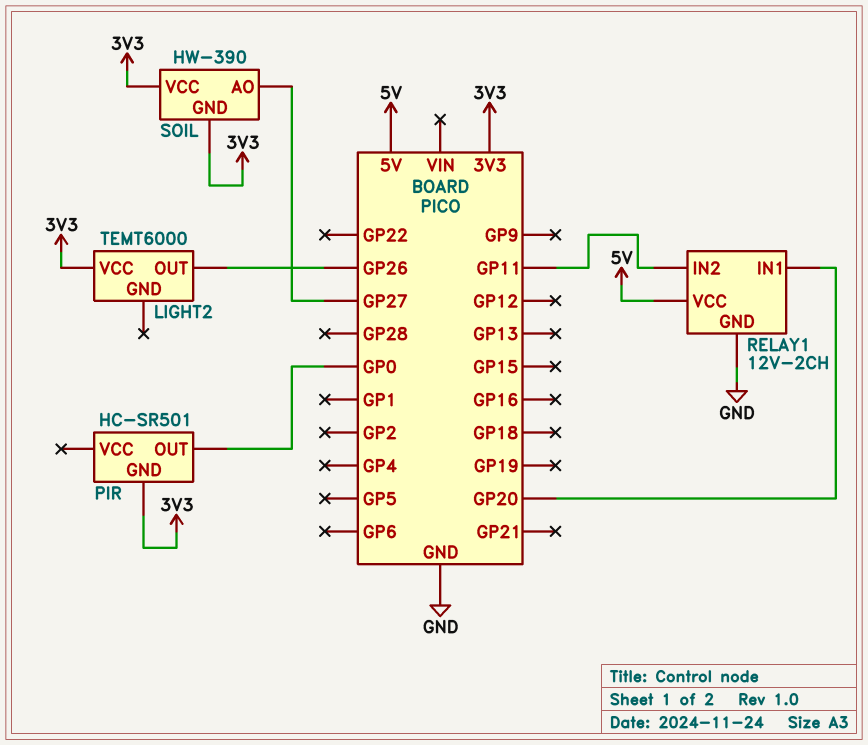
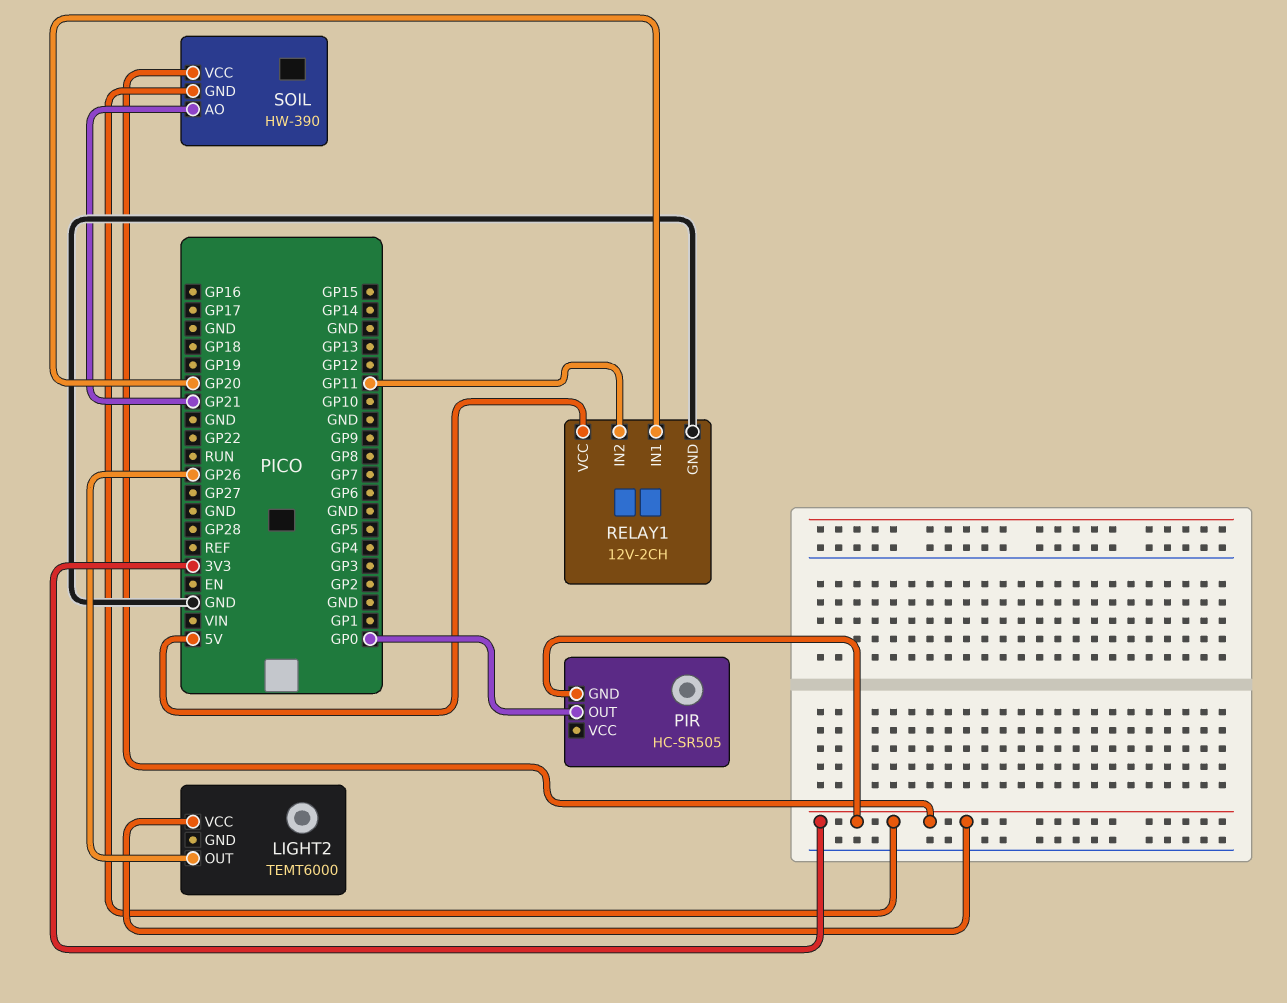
PIR: HC-SR501 -> HC-SR505
SOIL pin AO: GP27 -> GP21

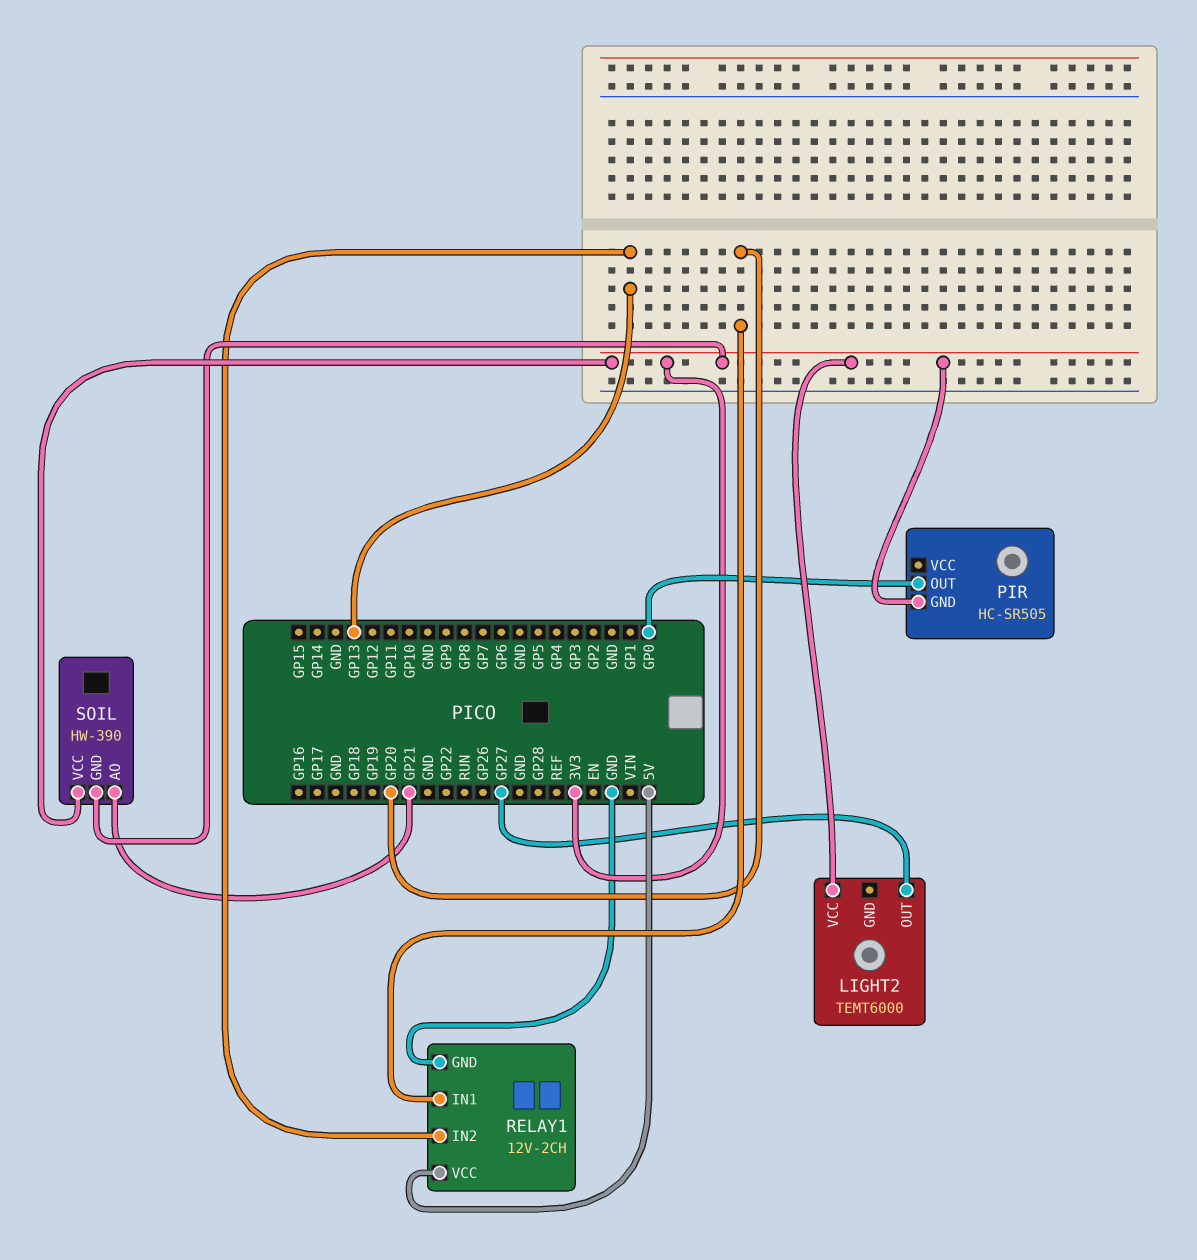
LIGHT2 pin OUT: GP26 -> GP27
RELAY1 pin IN2: GP11 -> GP13

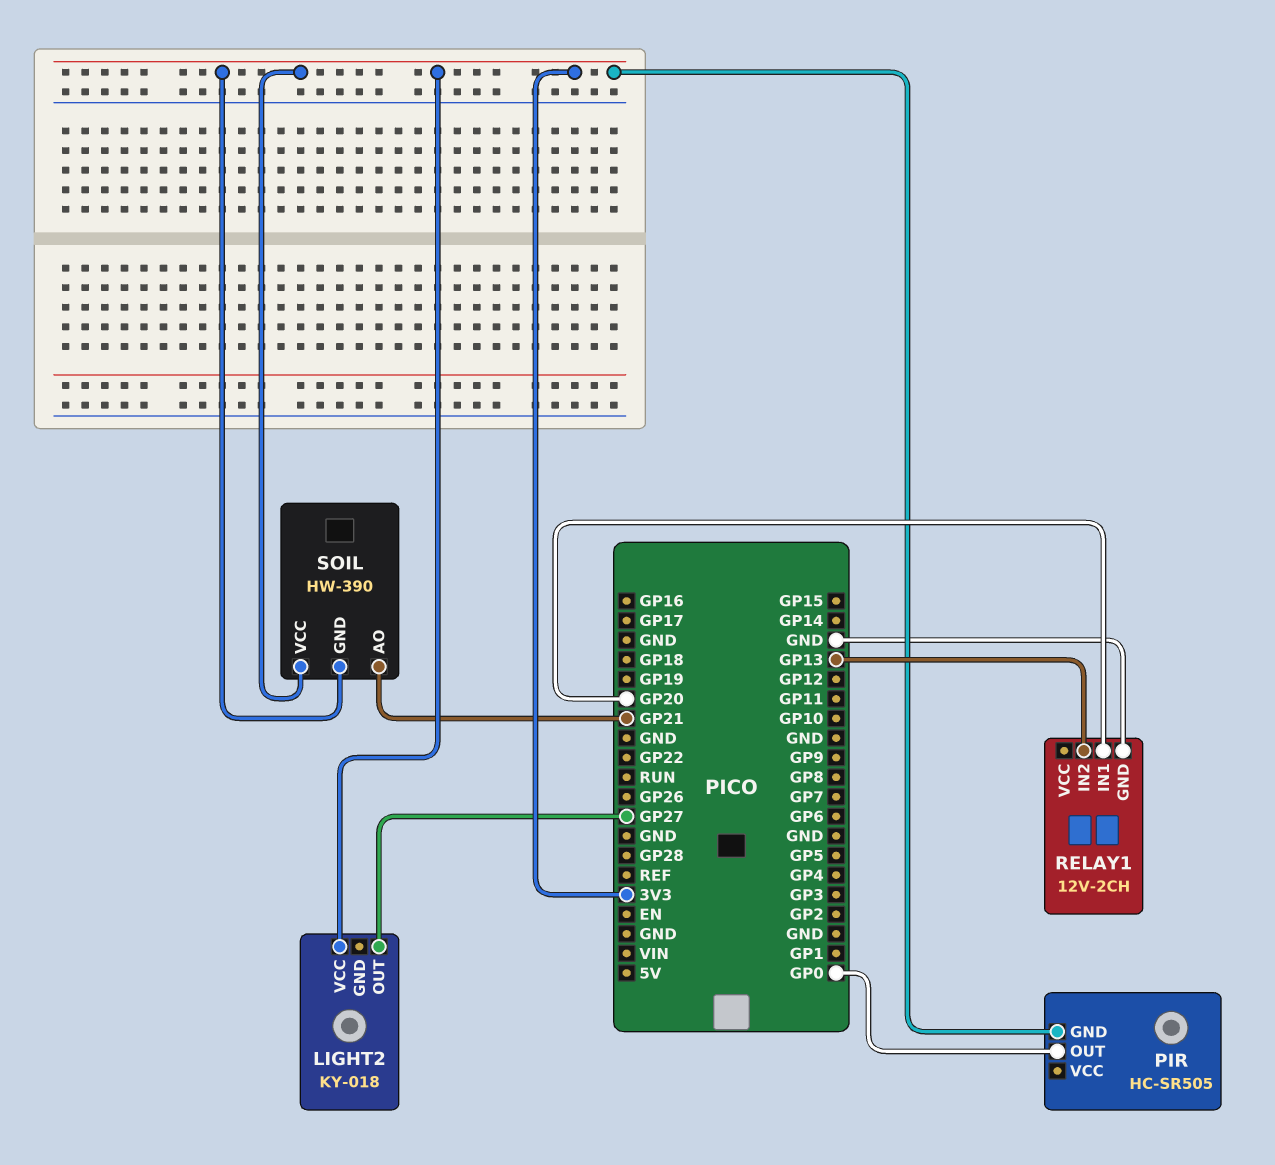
LIGHT2: TEMT6000 -> KY-018
RELAY1 pin VCC: 5V -> none

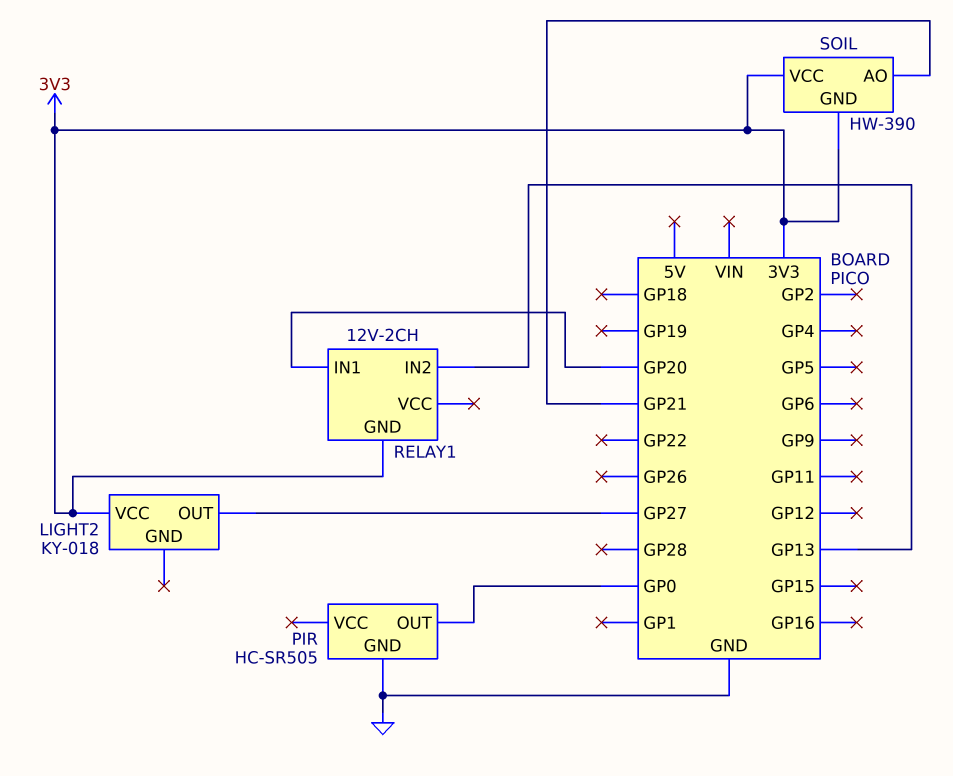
PIR pin GND: 3V3 -> GND
RELAY1 pin GND: GND -> 3V3

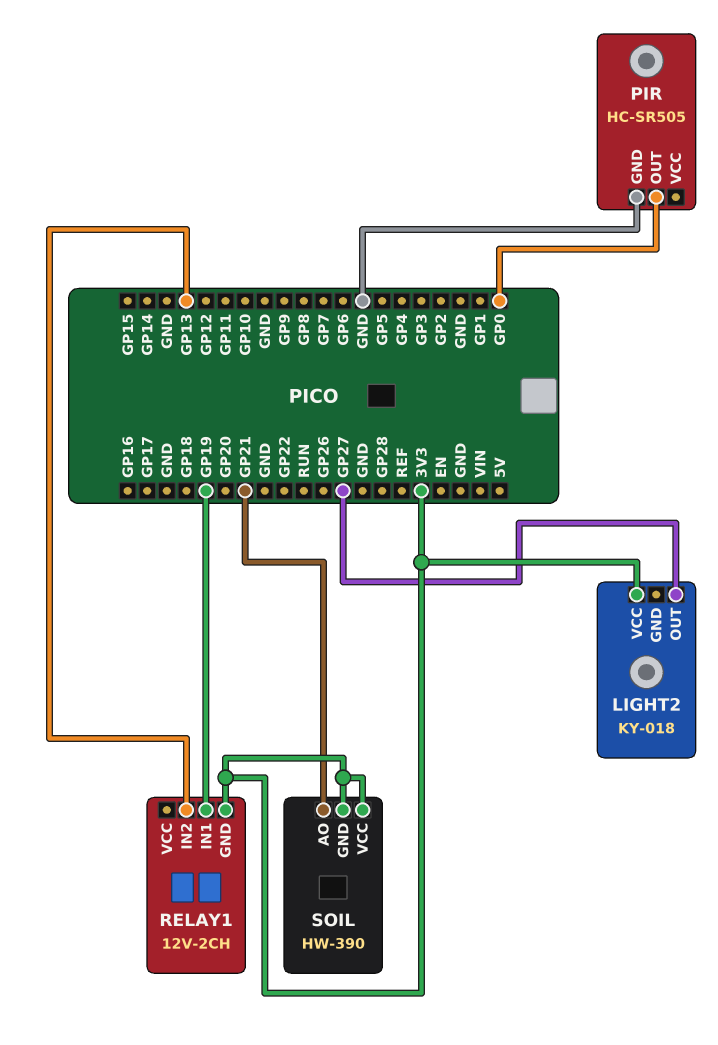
RELAY1 pin IN1: GP20 -> GP19

